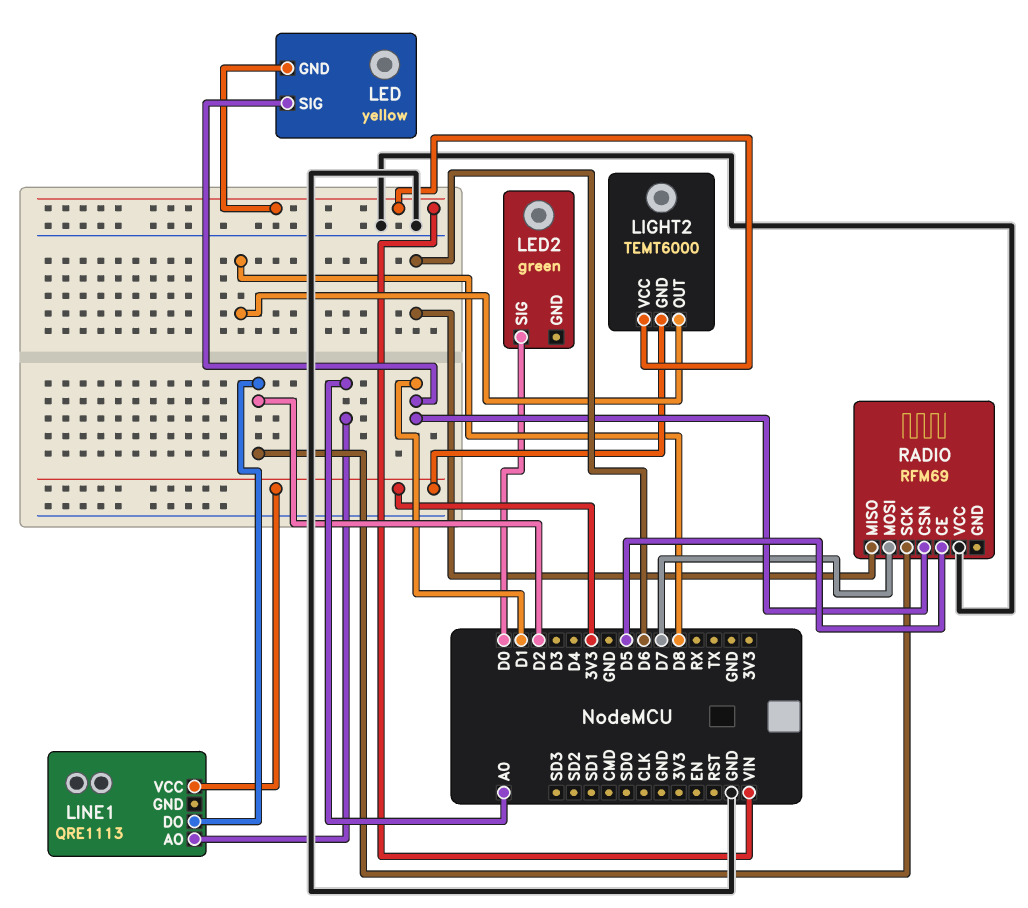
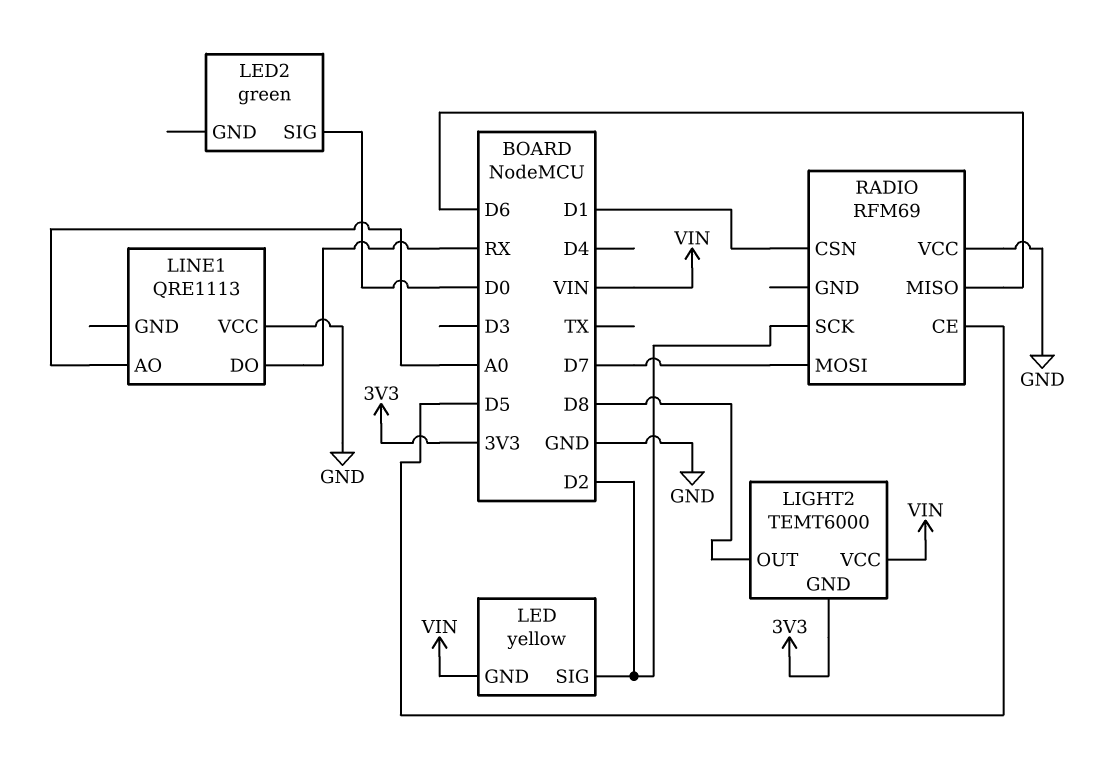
LED pin SIG: D1 -> D2
LINE1 pin DO: D2 -> RX
LINE1 pin VCC: 3V3 -> GND

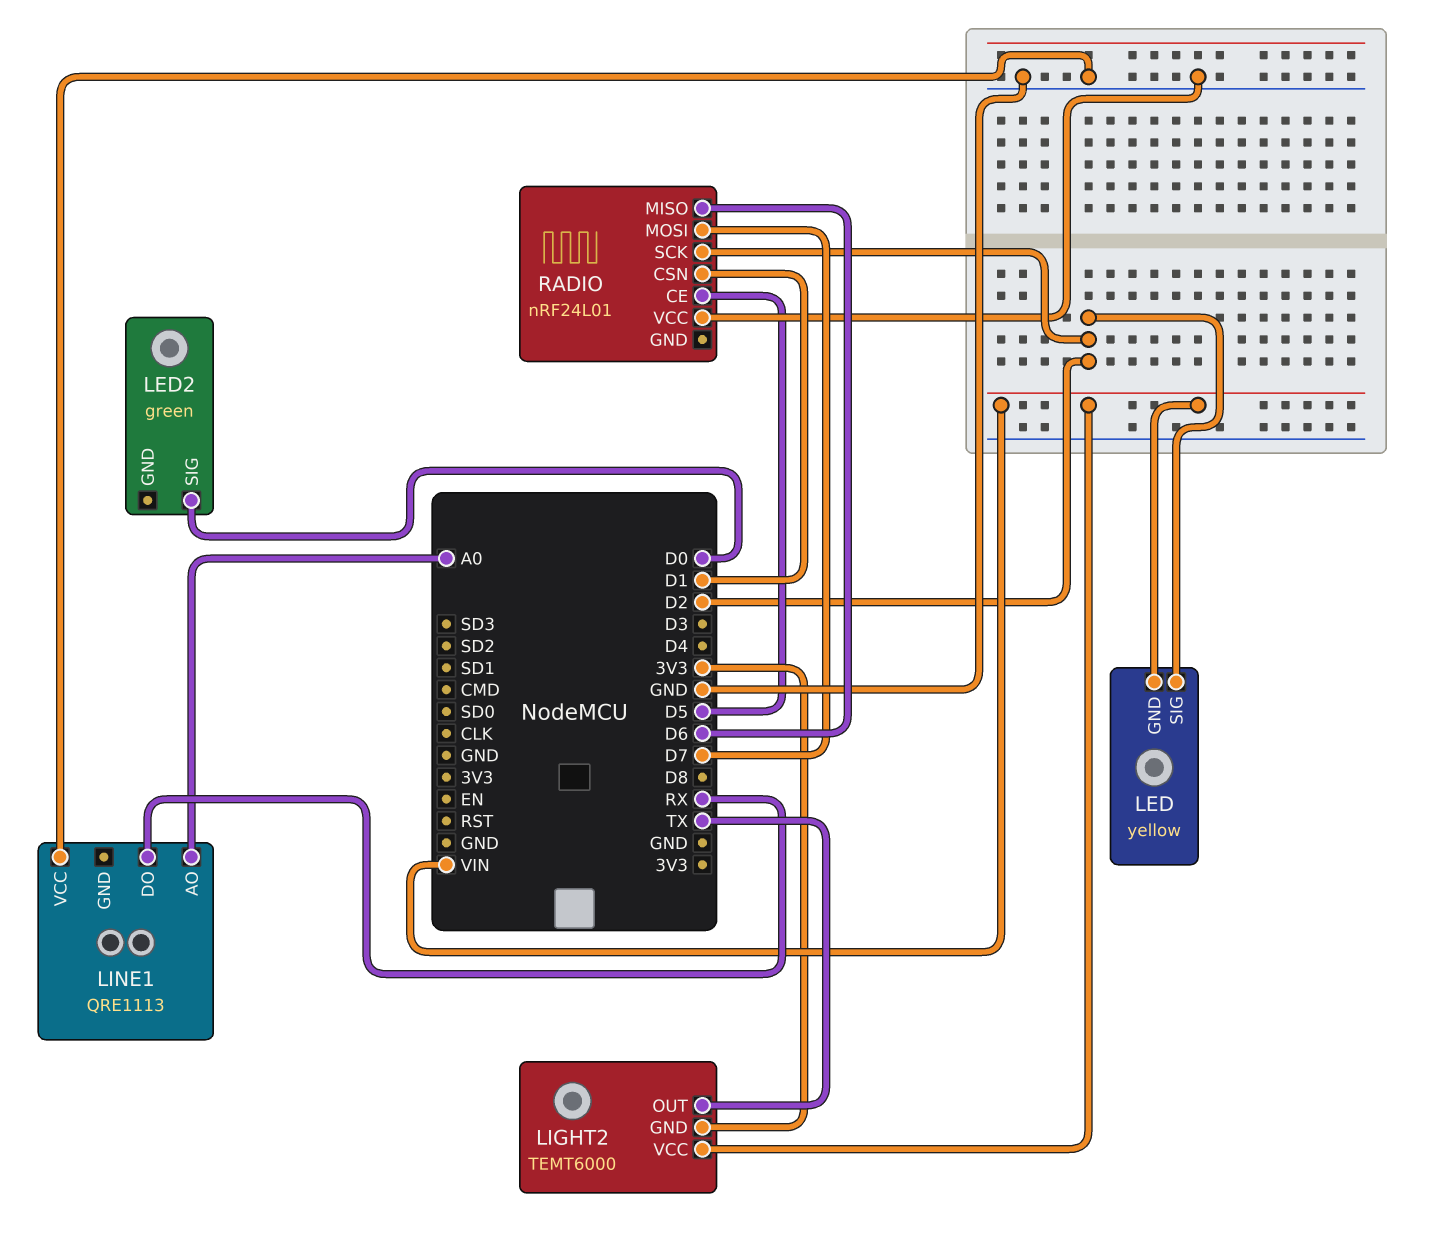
LIGHT2 pin OUT: D8 -> TX
RADIO: RFM69 -> nRF24L01

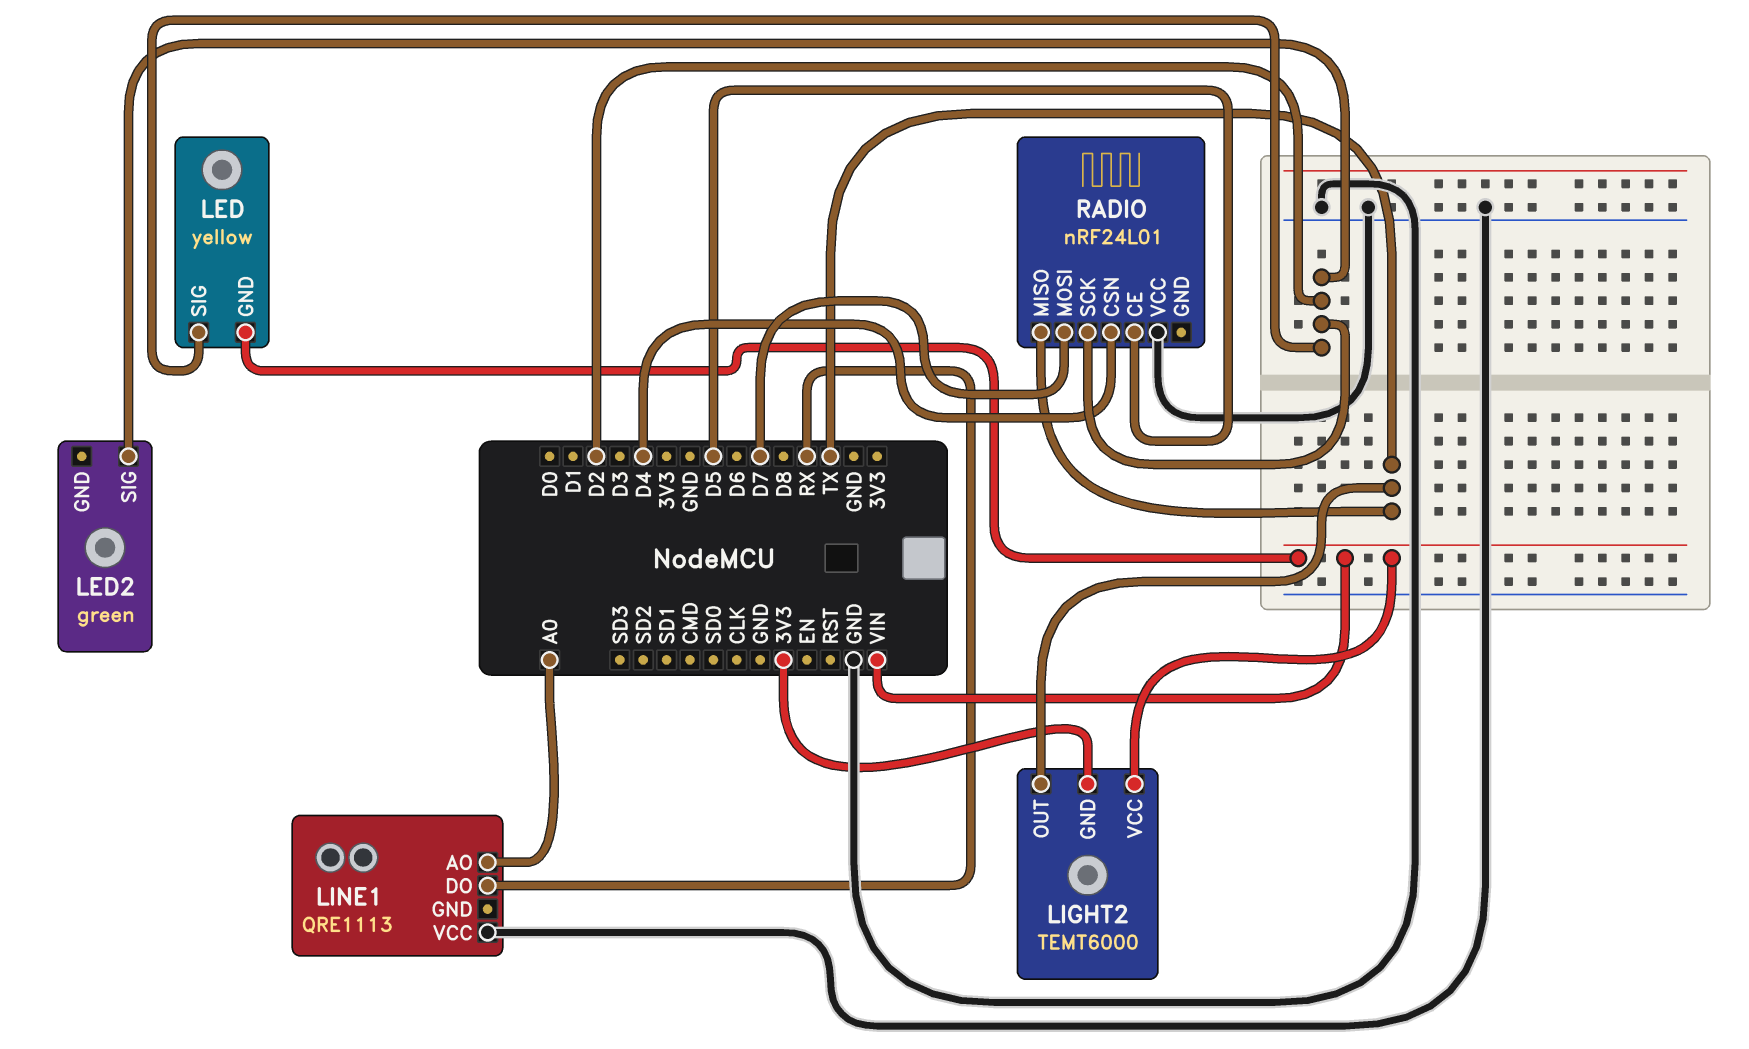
LED2 pin SIG: D0 -> D2
RADIO pin CSN: D1 -> D4
RADIO pin MISO: D6 -> TX

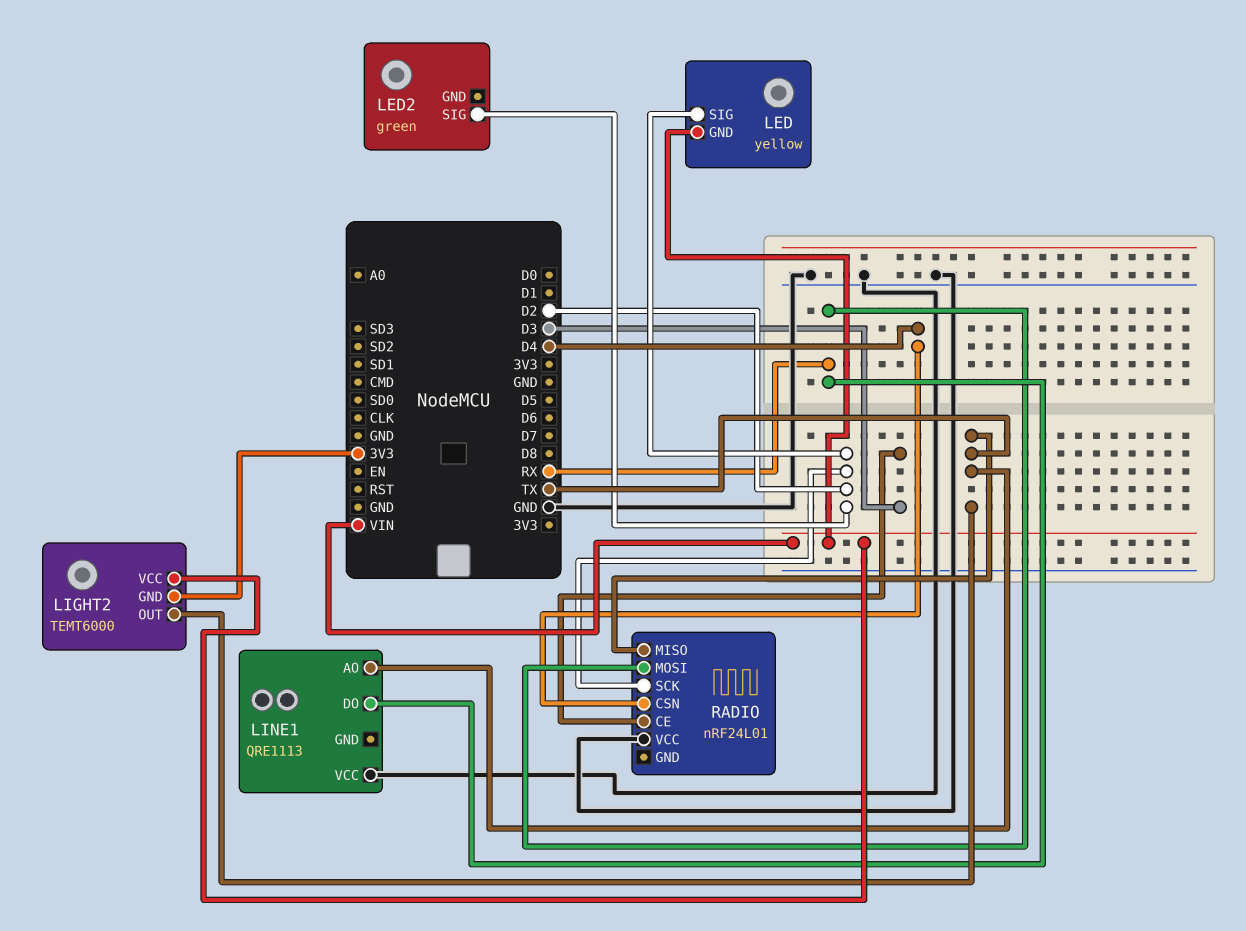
LINE1 pin AO: A0 -> TX
RADIO pin CE: D5 -> D3
RADIO pin MOSI: D7 -> RX

